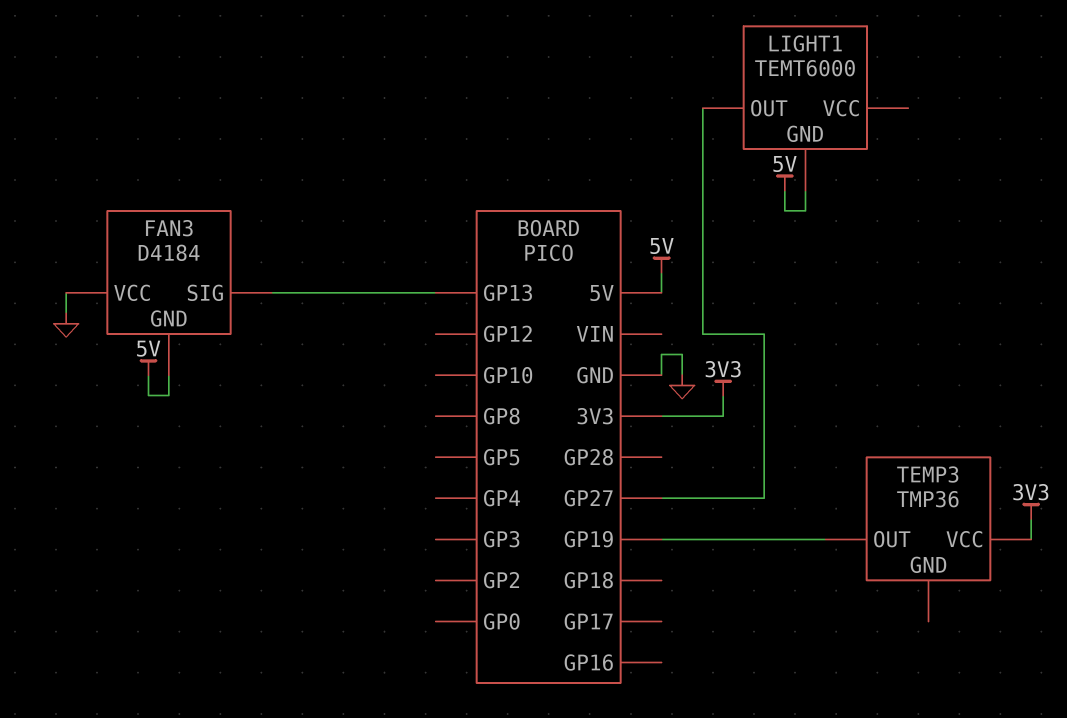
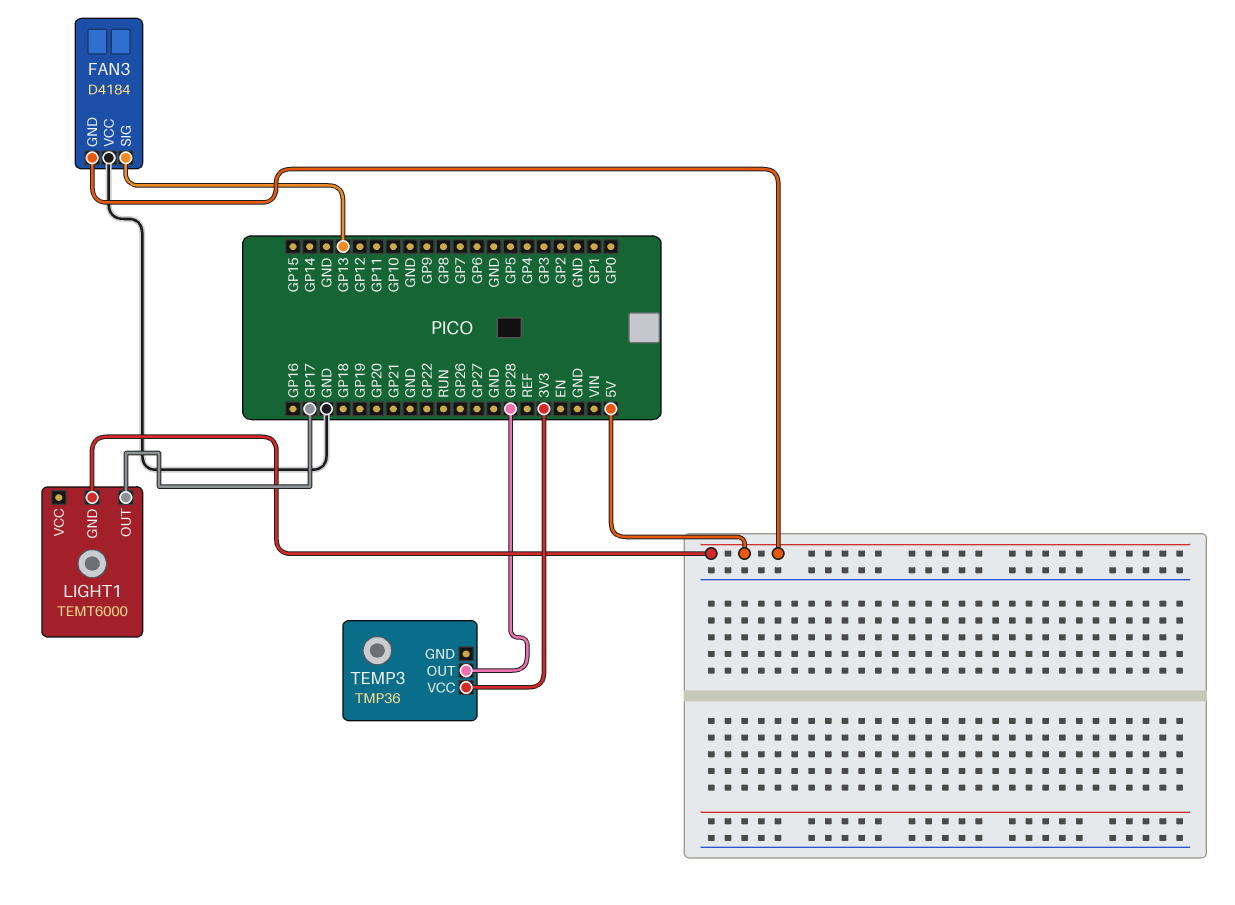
LIGHT1 pin OUT: GP27 -> GP17
TEMP3 pin OUT: GP19 -> GP28

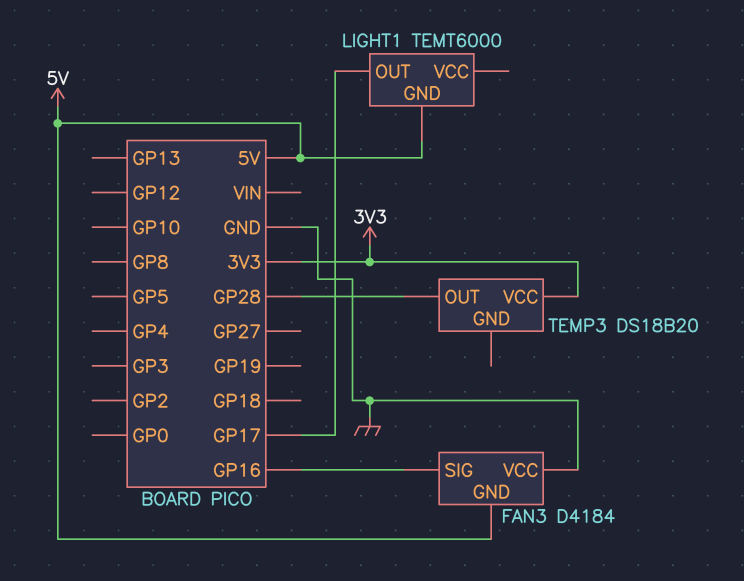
FAN3 pin SIG: GP13 -> GP16
TEMP3: TMP36 -> DS18B20

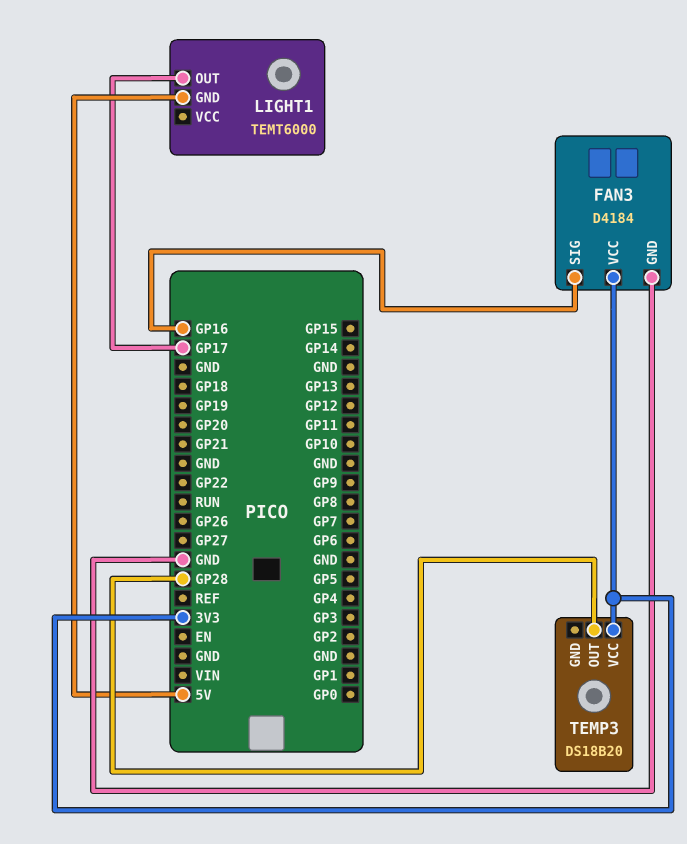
FAN3 pin GND: 5V -> GND
FAN3 pin VCC: GND -> 3V3

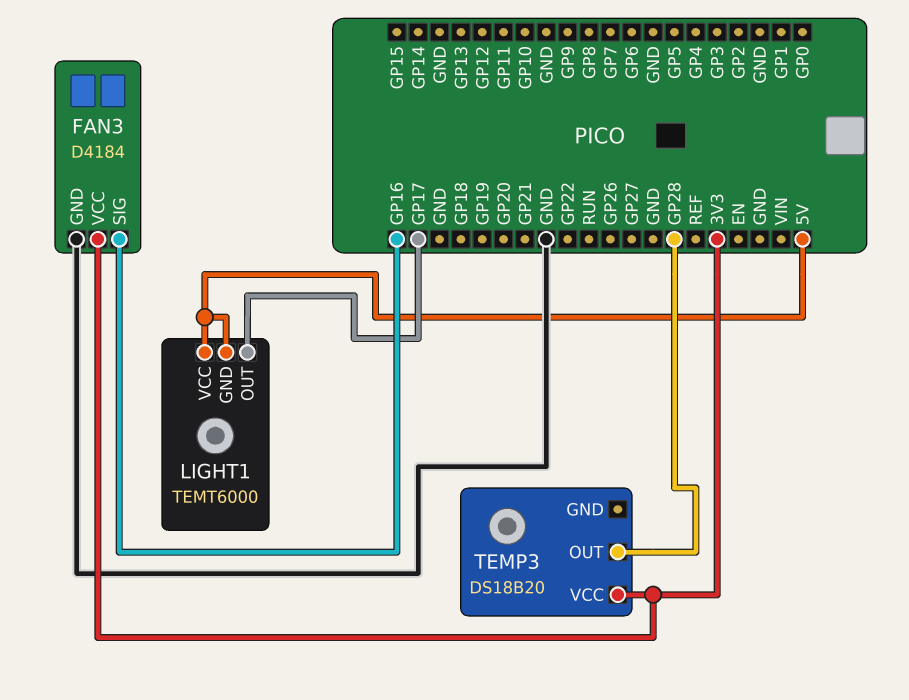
LIGHT1 pin VCC: none -> 5V

